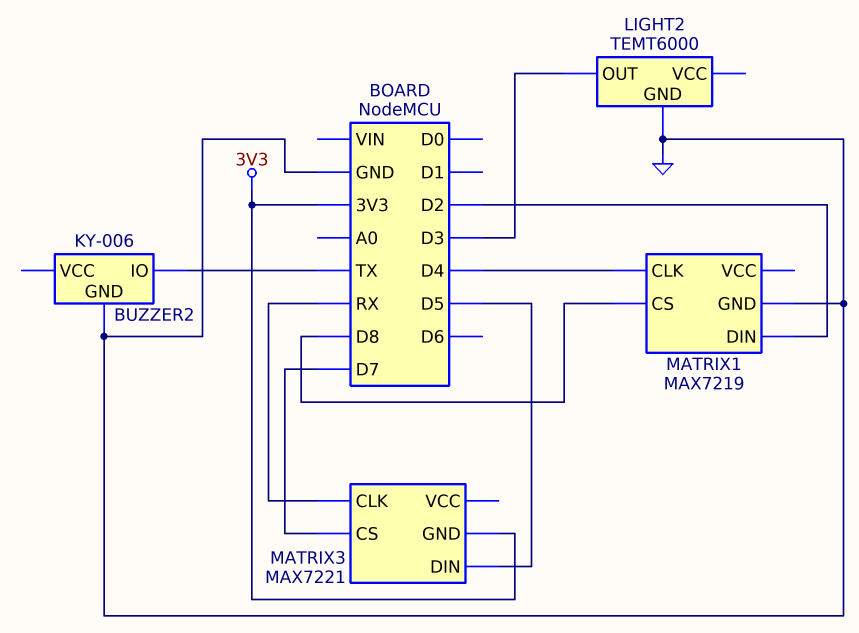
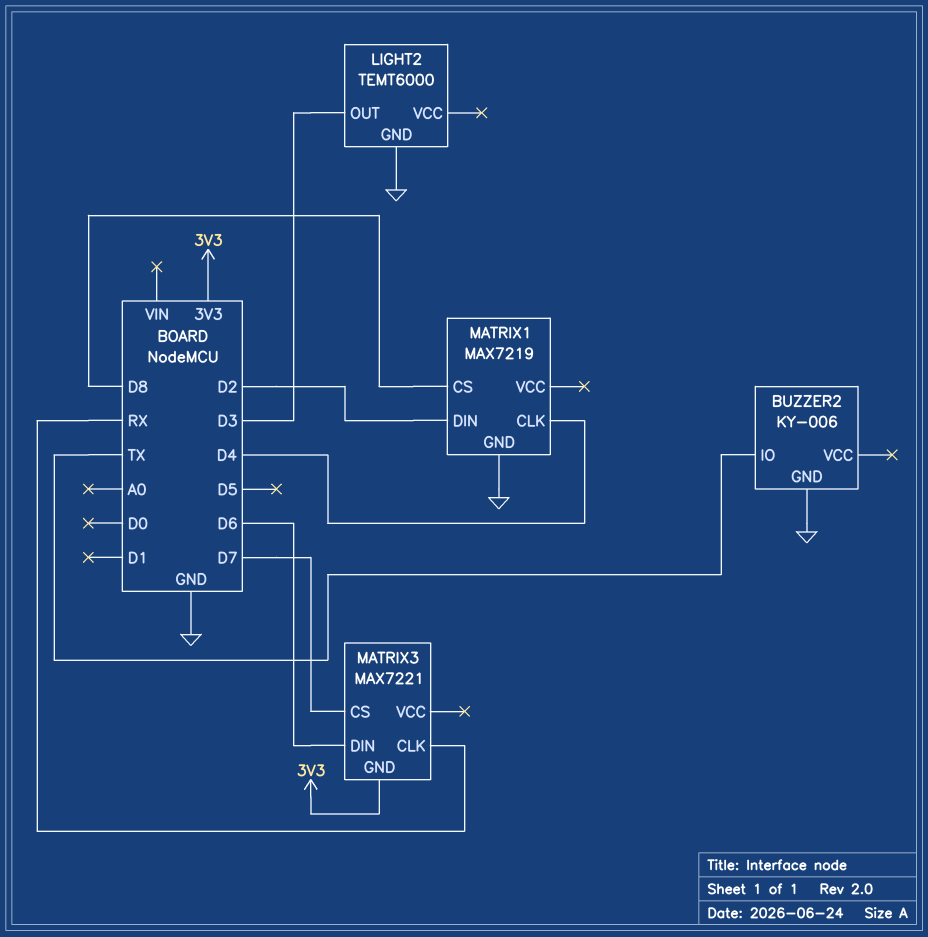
MATRIX3 pin DIN: D5 -> D6

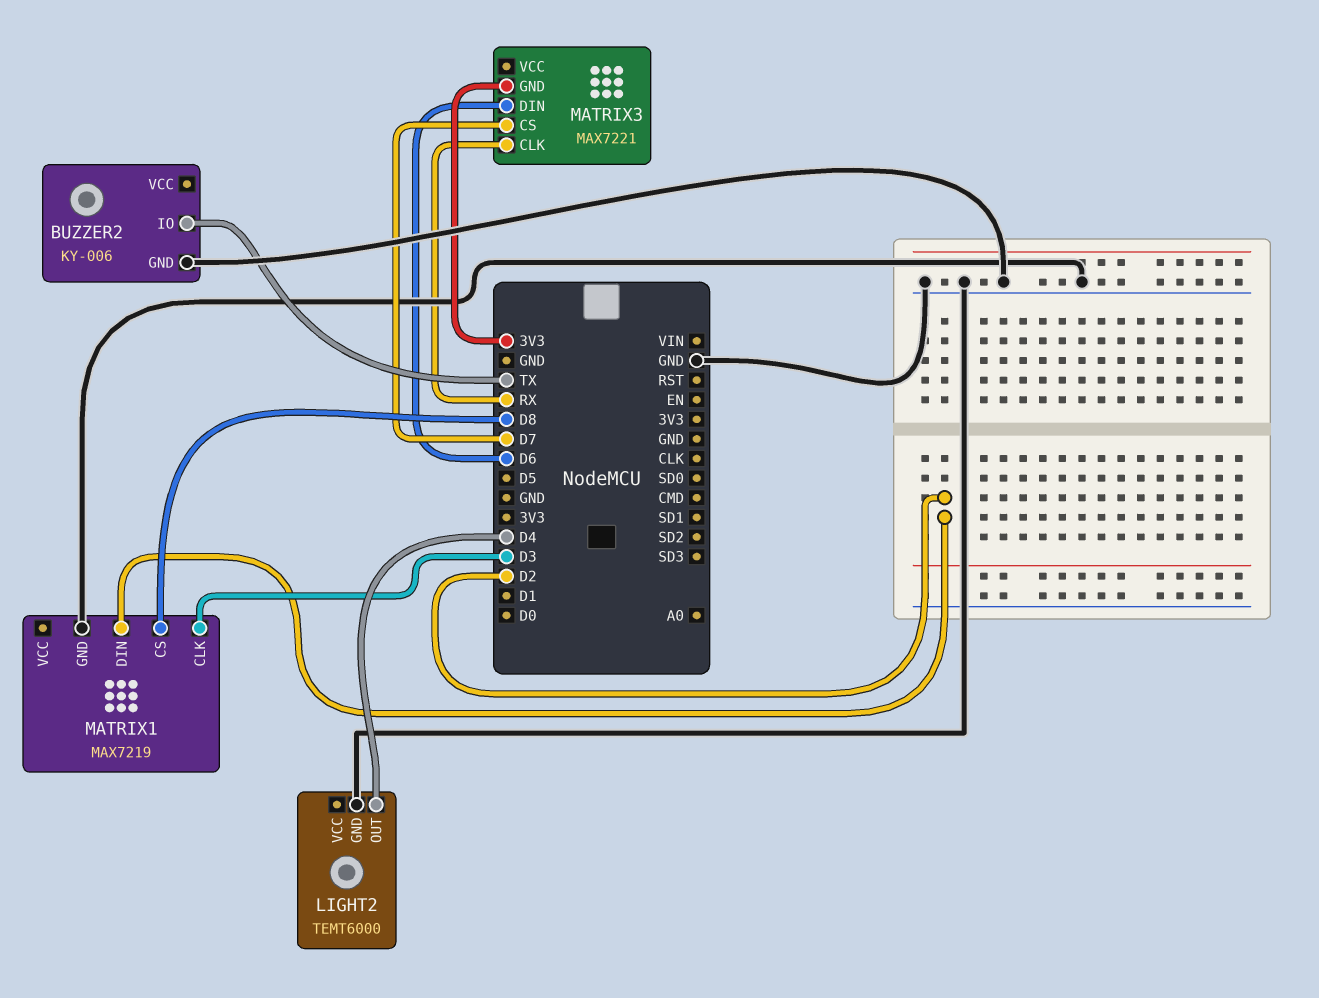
LIGHT2 pin OUT: D3 -> D4
MATRIX1 pin CLK: D4 -> D3

